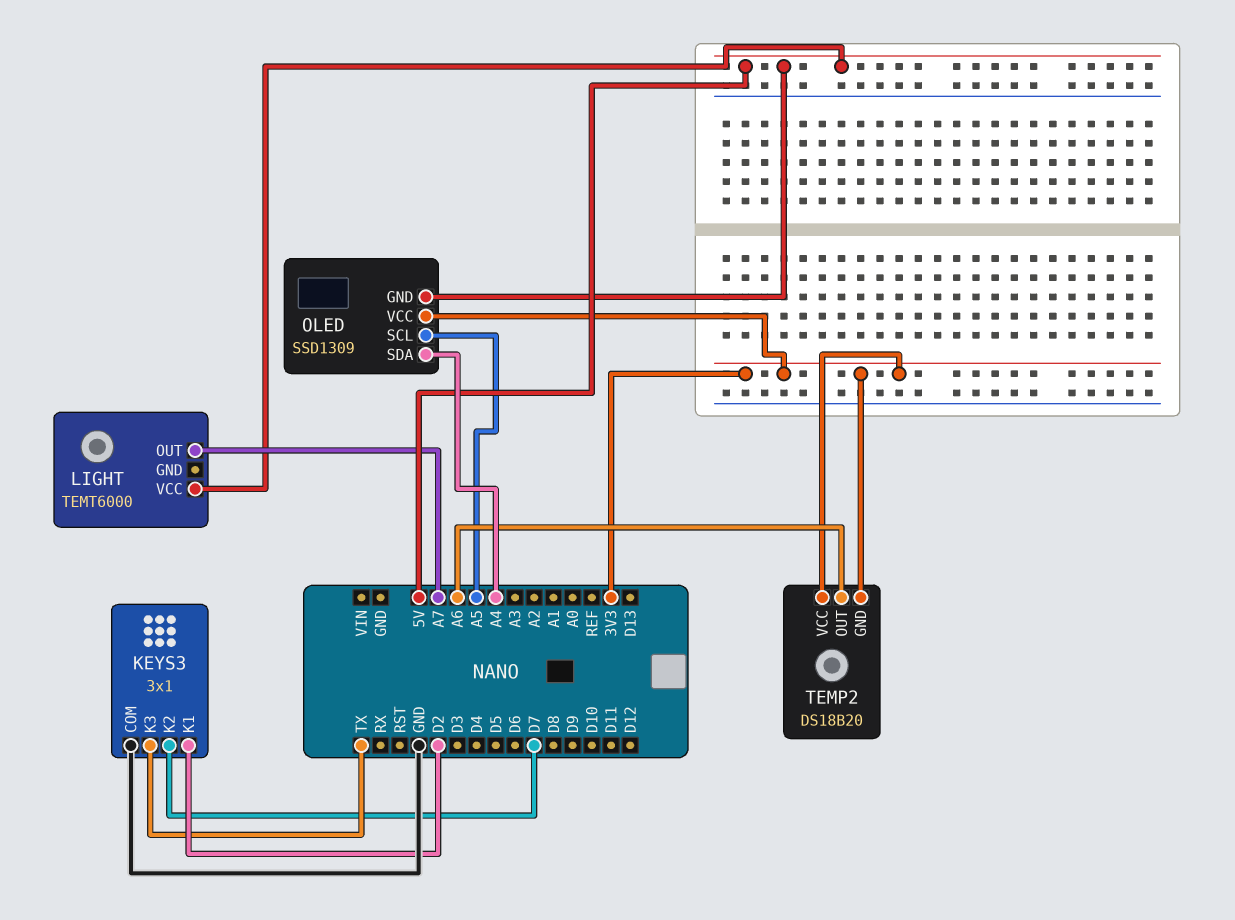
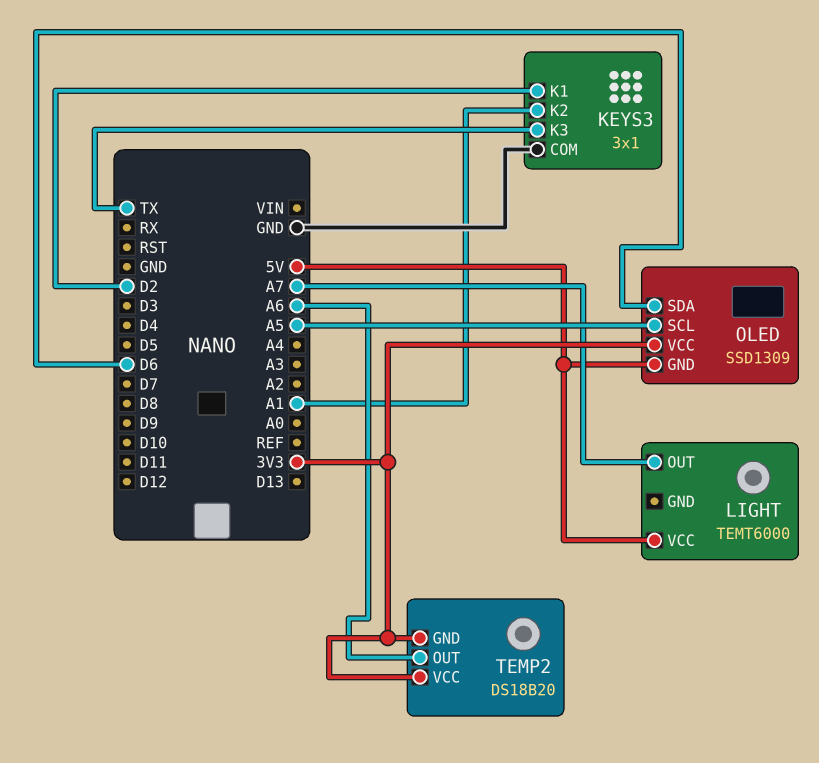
KEYS3 pin K2: D7 -> A1
OLED pin SDA: A4 -> D6

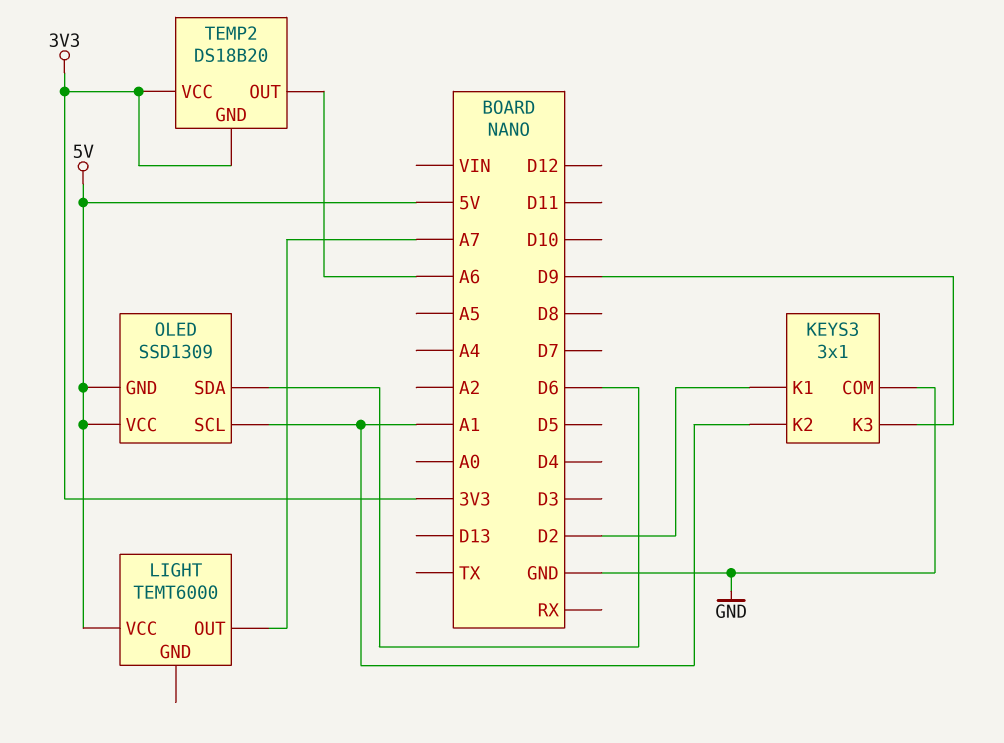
KEYS3 pin K3: TX -> D9
OLED pin SCL: A5 -> A1
OLED pin VCC: 3V3 -> 5V

